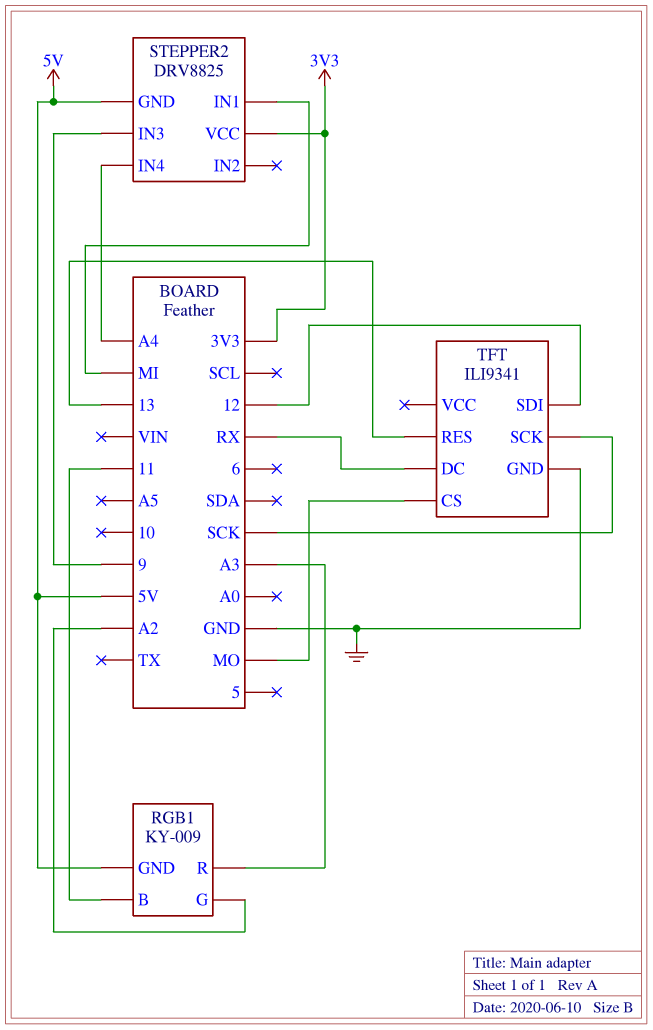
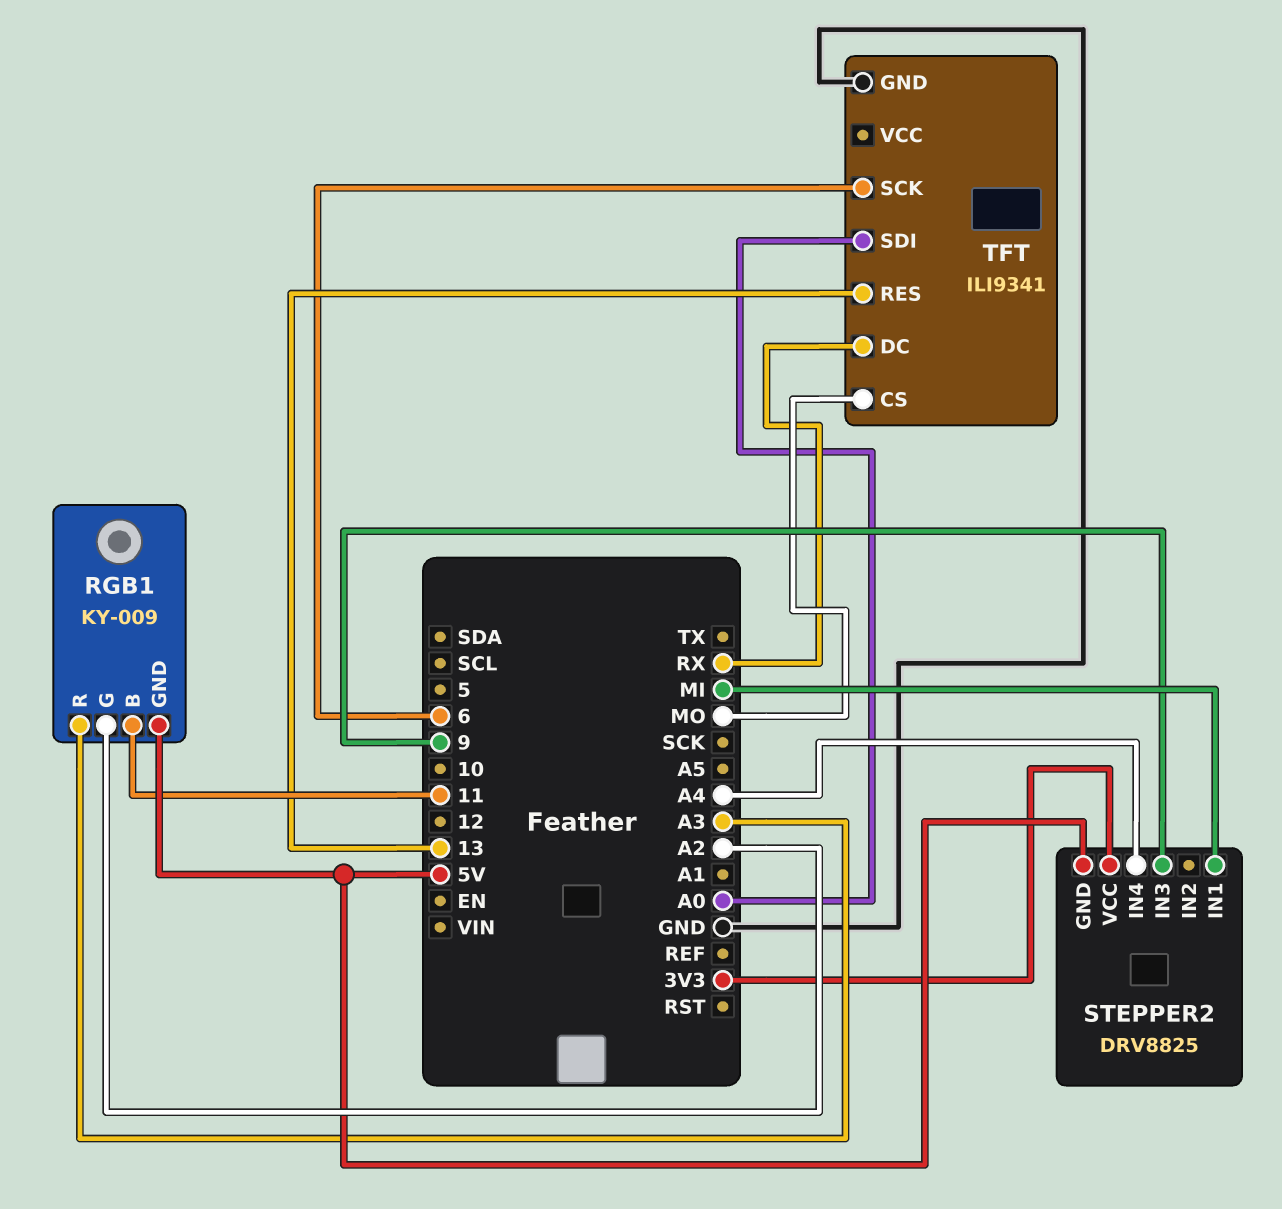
TFT pin SCK: SCK -> 6
TFT pin SDI: 12 -> A0

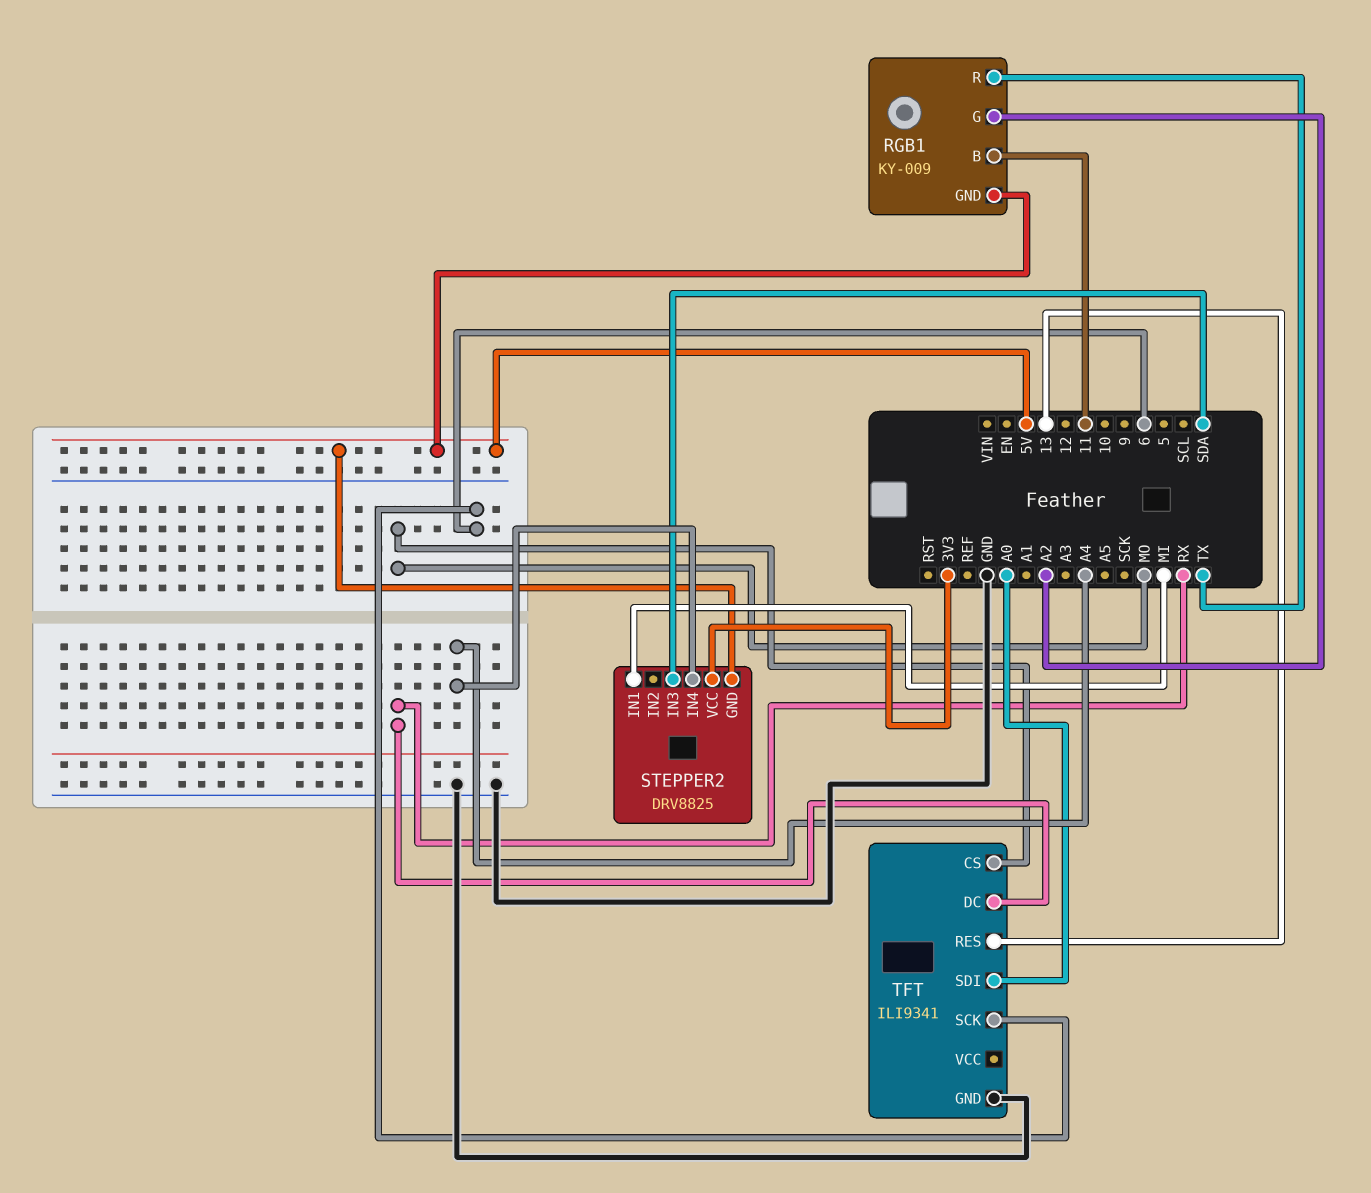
RGB1 pin R: A3 -> TX
STEPPER2 pin IN3: 9 -> SDA

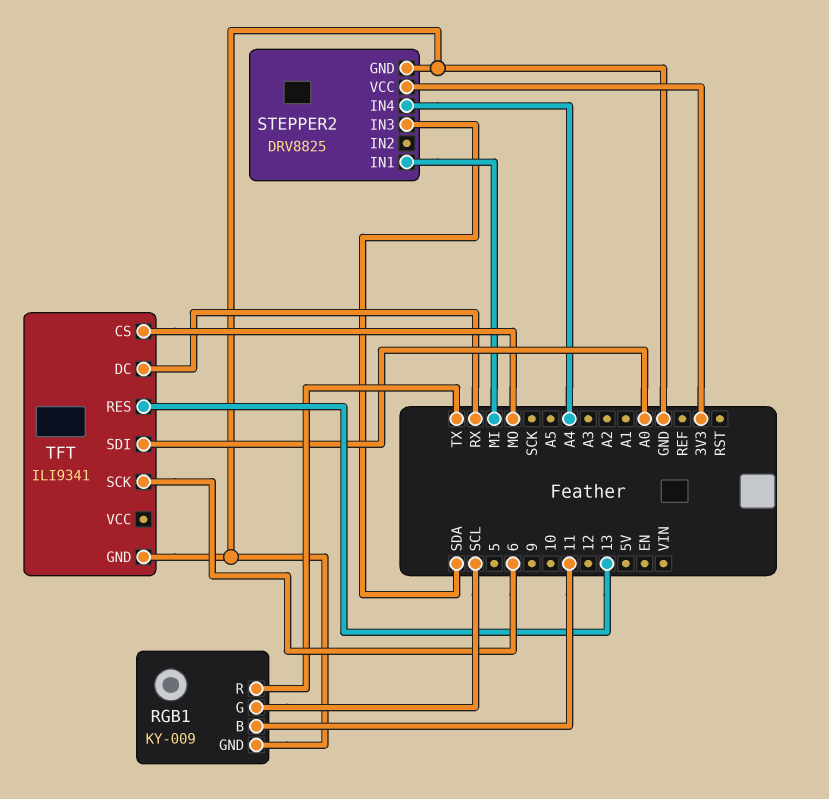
RGB1 pin G: A2 -> SCL
RGB1 pin GND: 5V -> GND
STEPPER2 pin GND: 5V -> GND

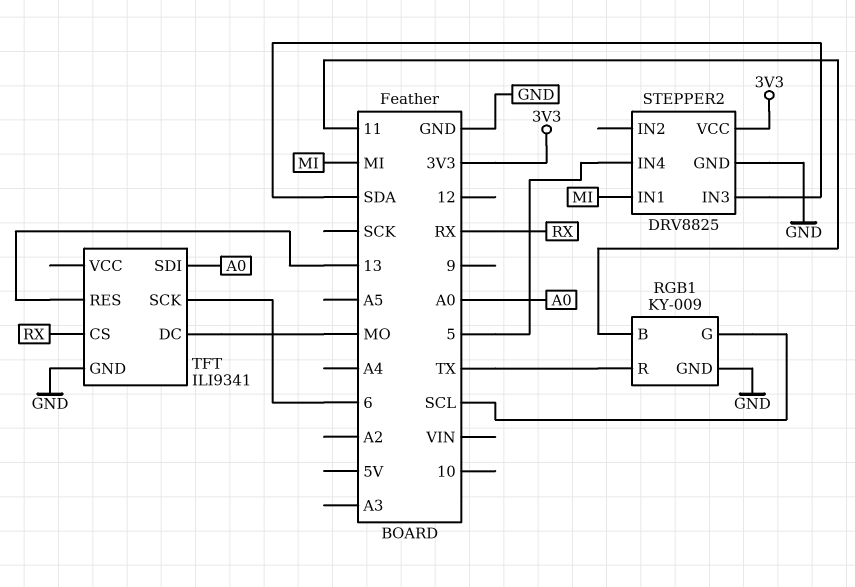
STEPPER2 pin IN4: A4 -> 5
TFT pin CS: MO -> RX
TFT pin DC: RX -> MO

